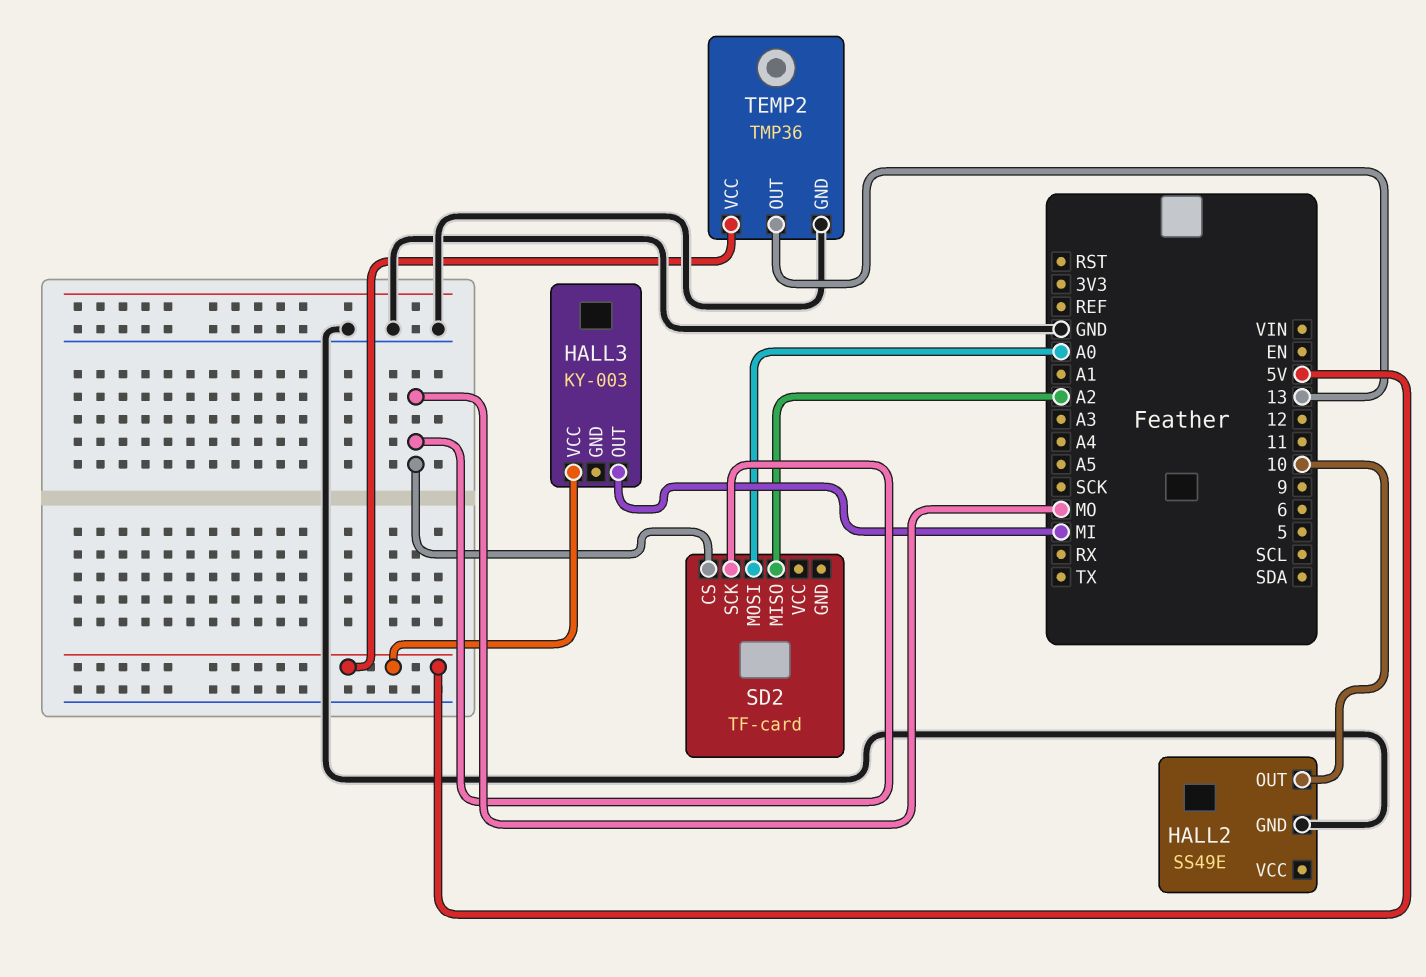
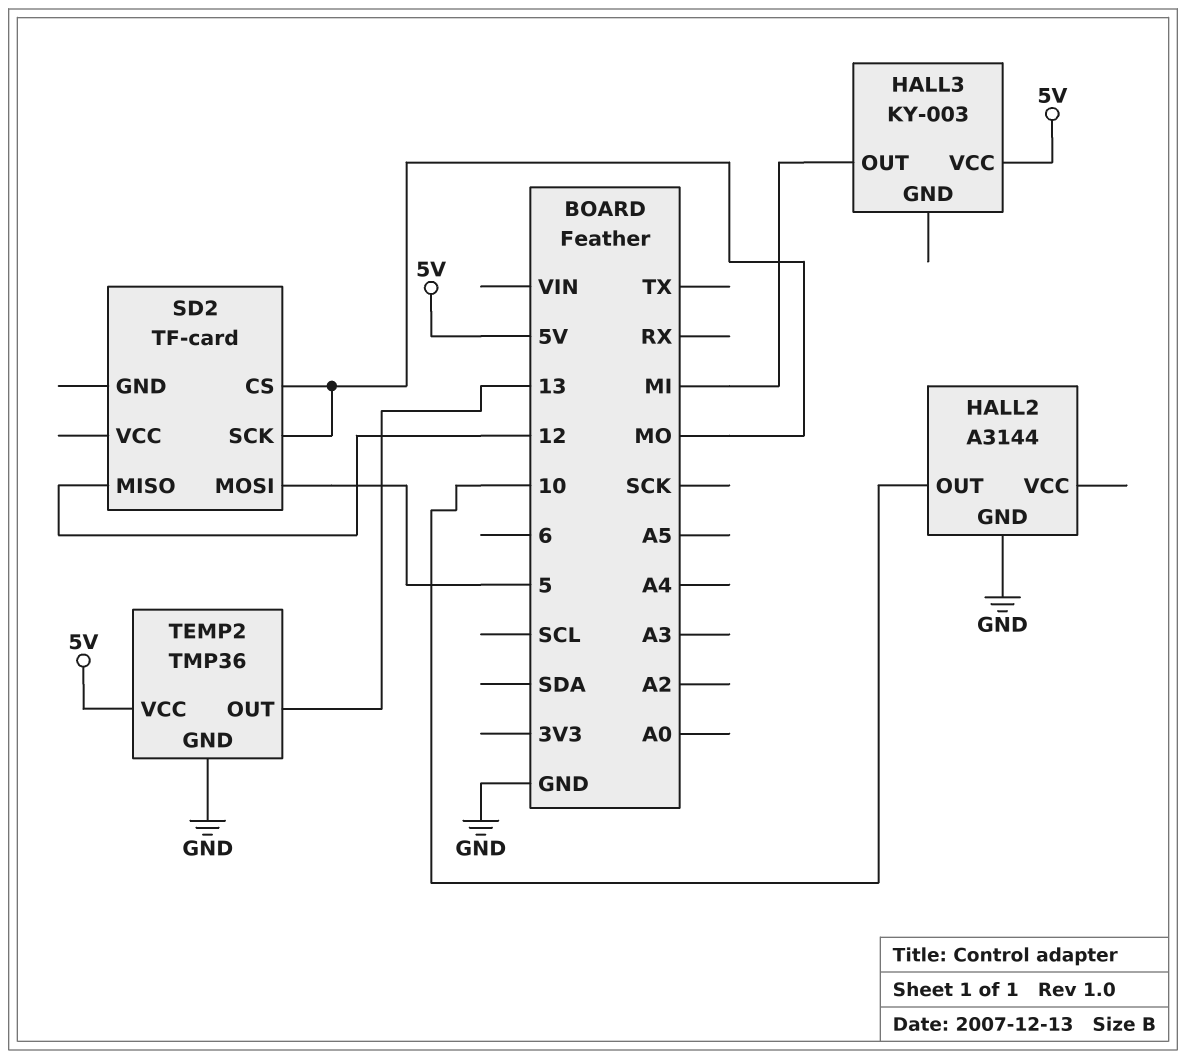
HALL2: SS49E -> A3144
SD2 pin MISO: A2 -> 12
SD2 pin MOSI: A0 -> 5

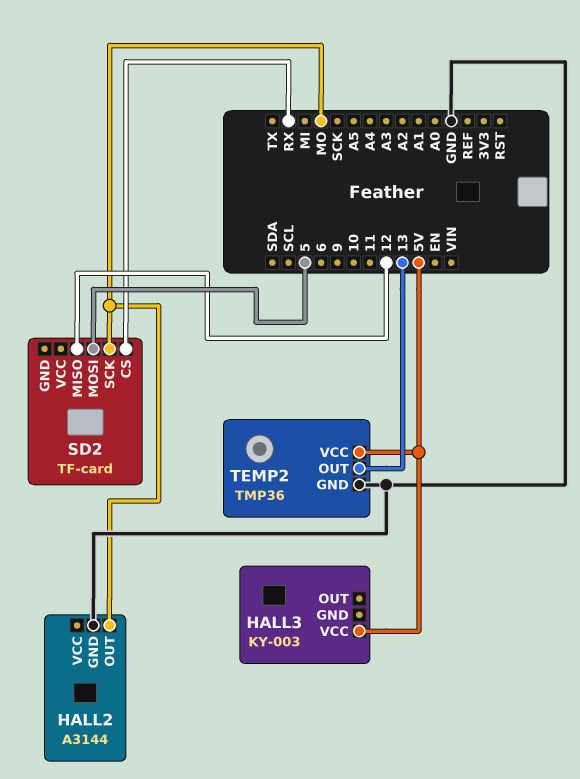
HALL2 pin OUT: 10 -> MO
HALL3 pin OUT: MI -> none
SD2 pin CS: MO -> RX

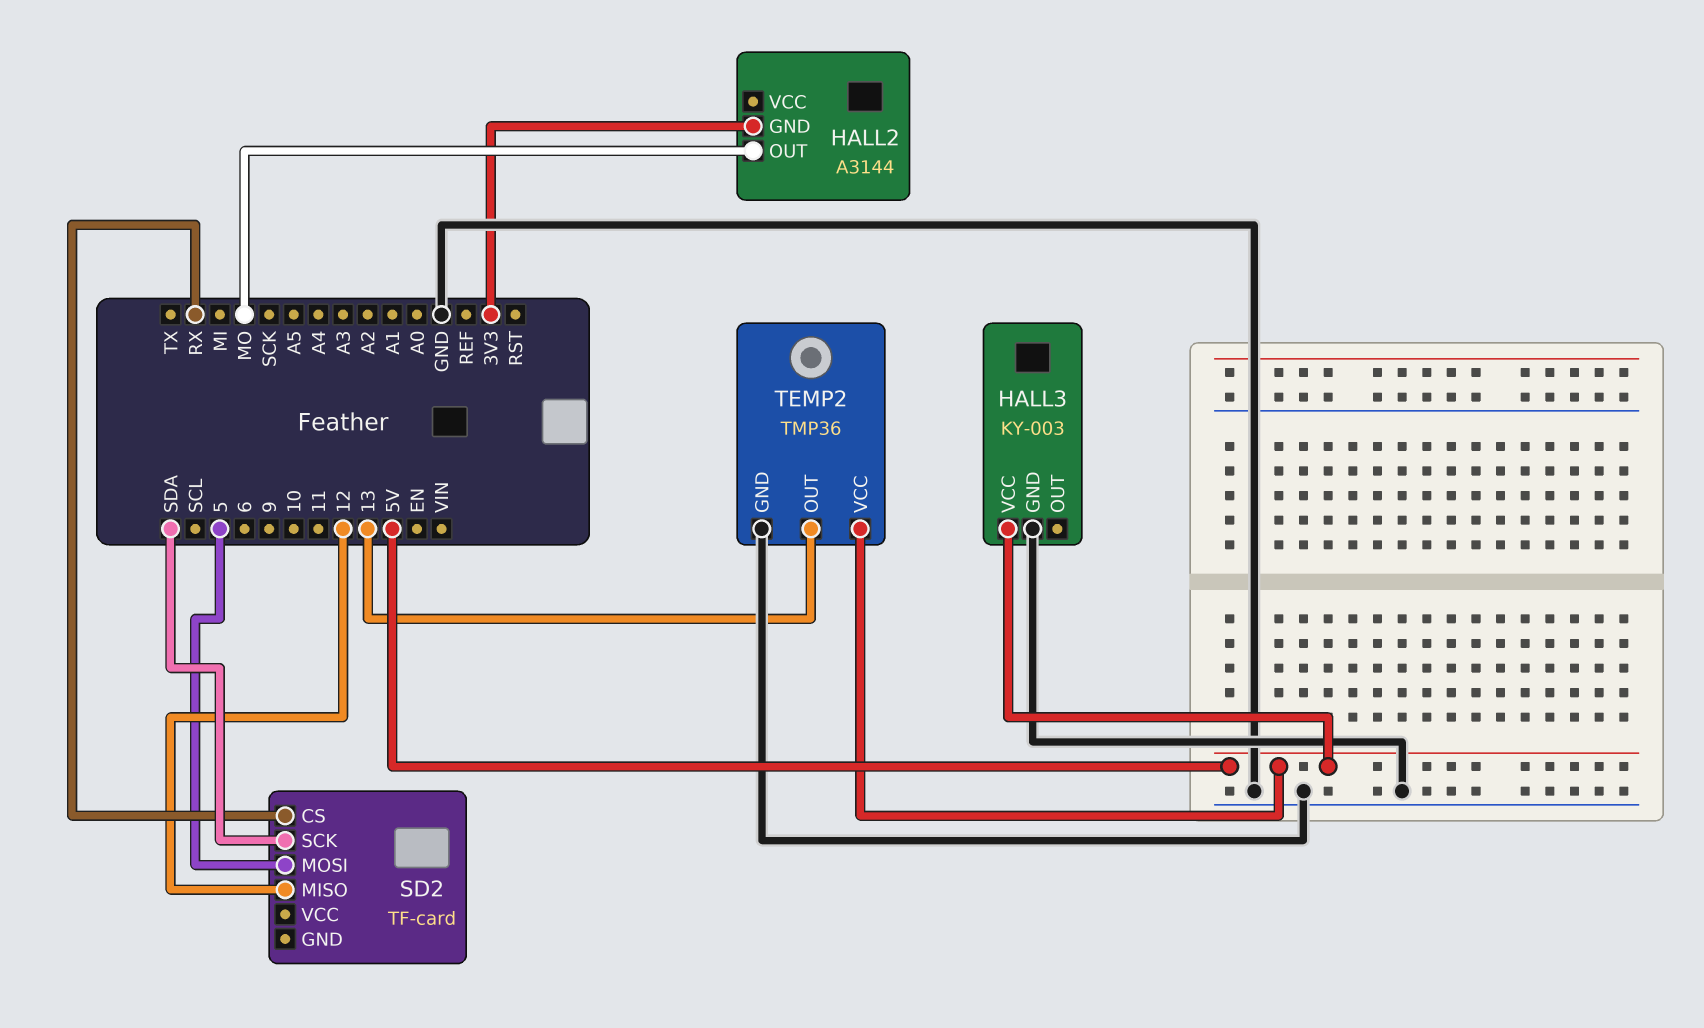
HALL2 pin GND: GND -> 3V3
HALL3 pin GND: none -> GND
SD2 pin SCK: MO -> SDA

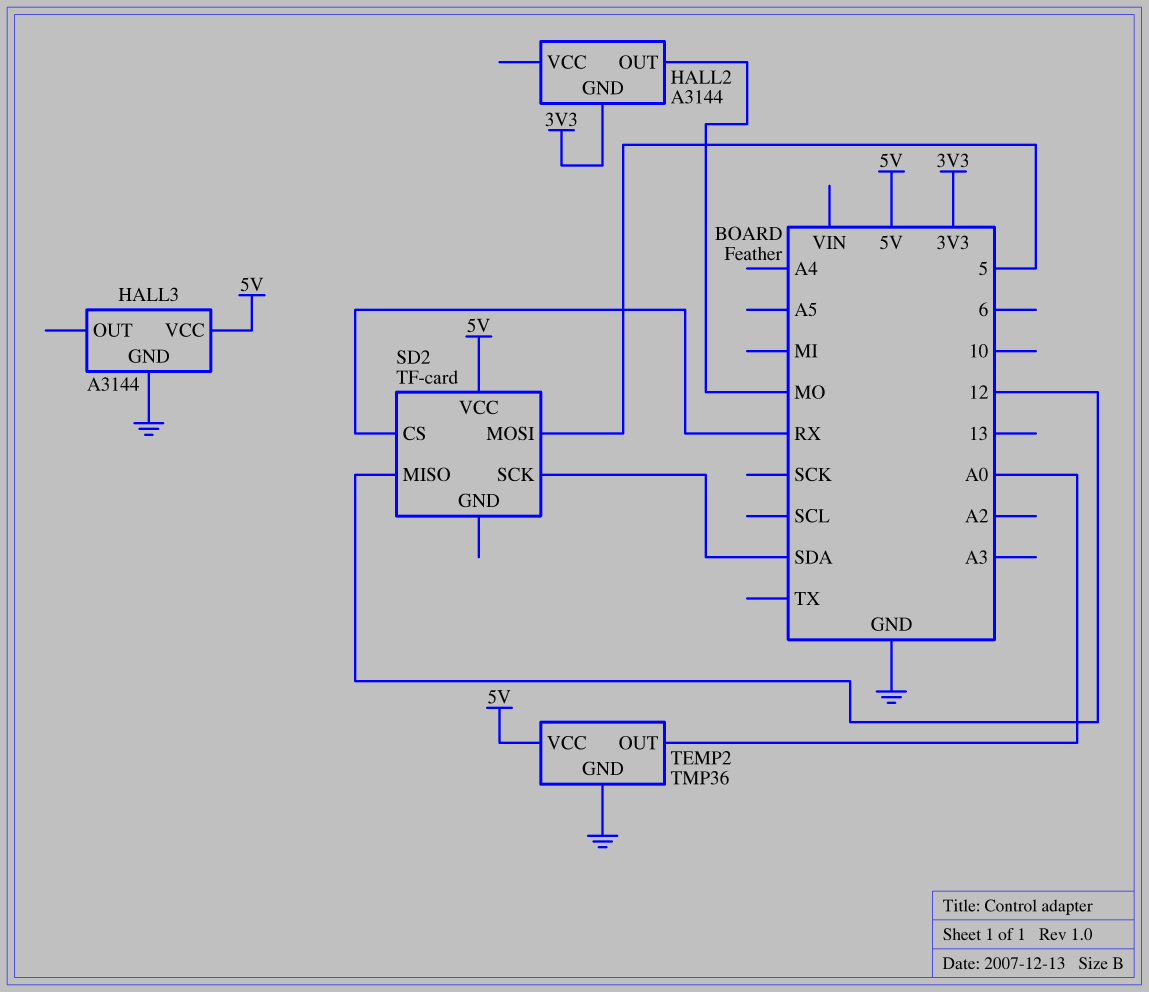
HALL3: KY-003 -> A3144
SD2 pin VCC: none -> 5V
TEMP2 pin OUT: 13 -> A0

